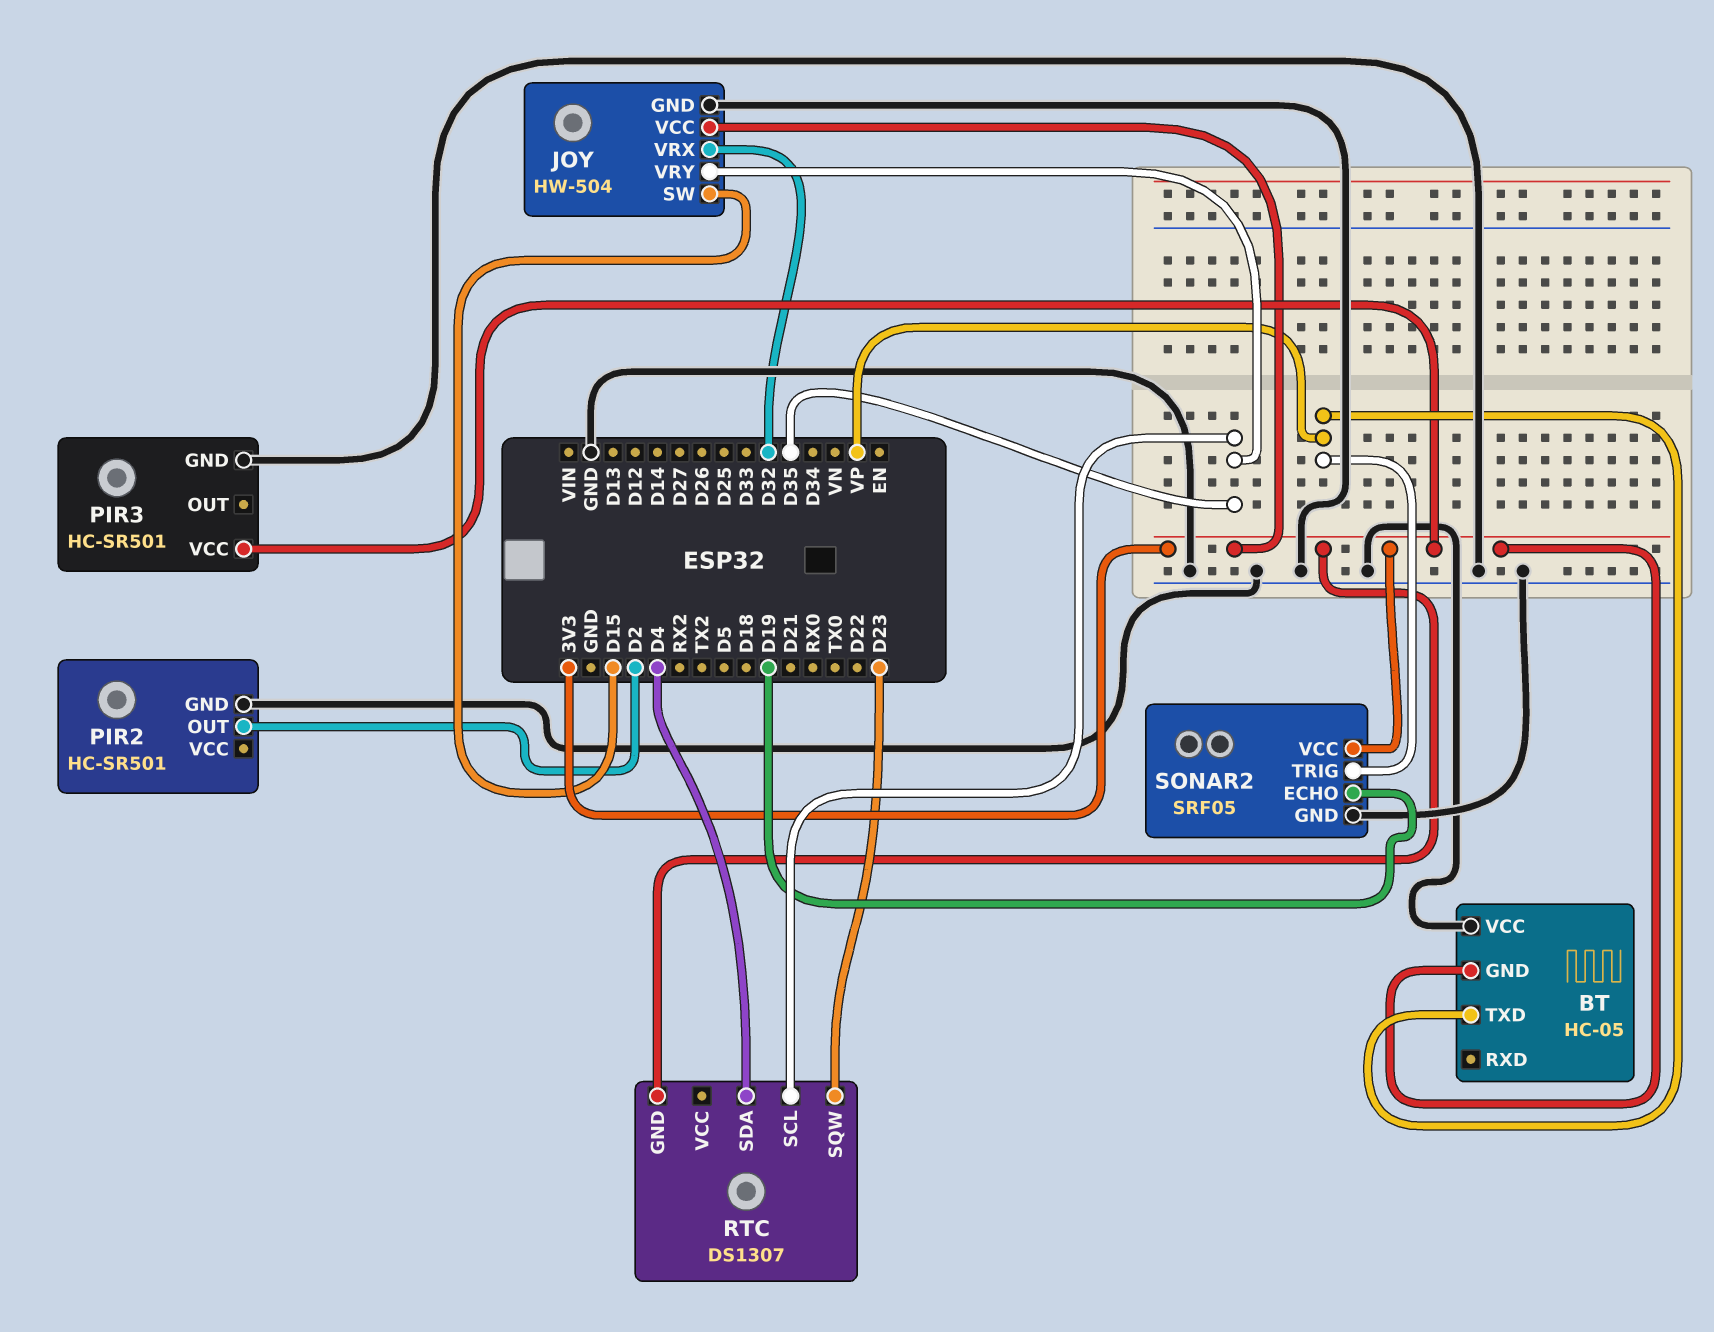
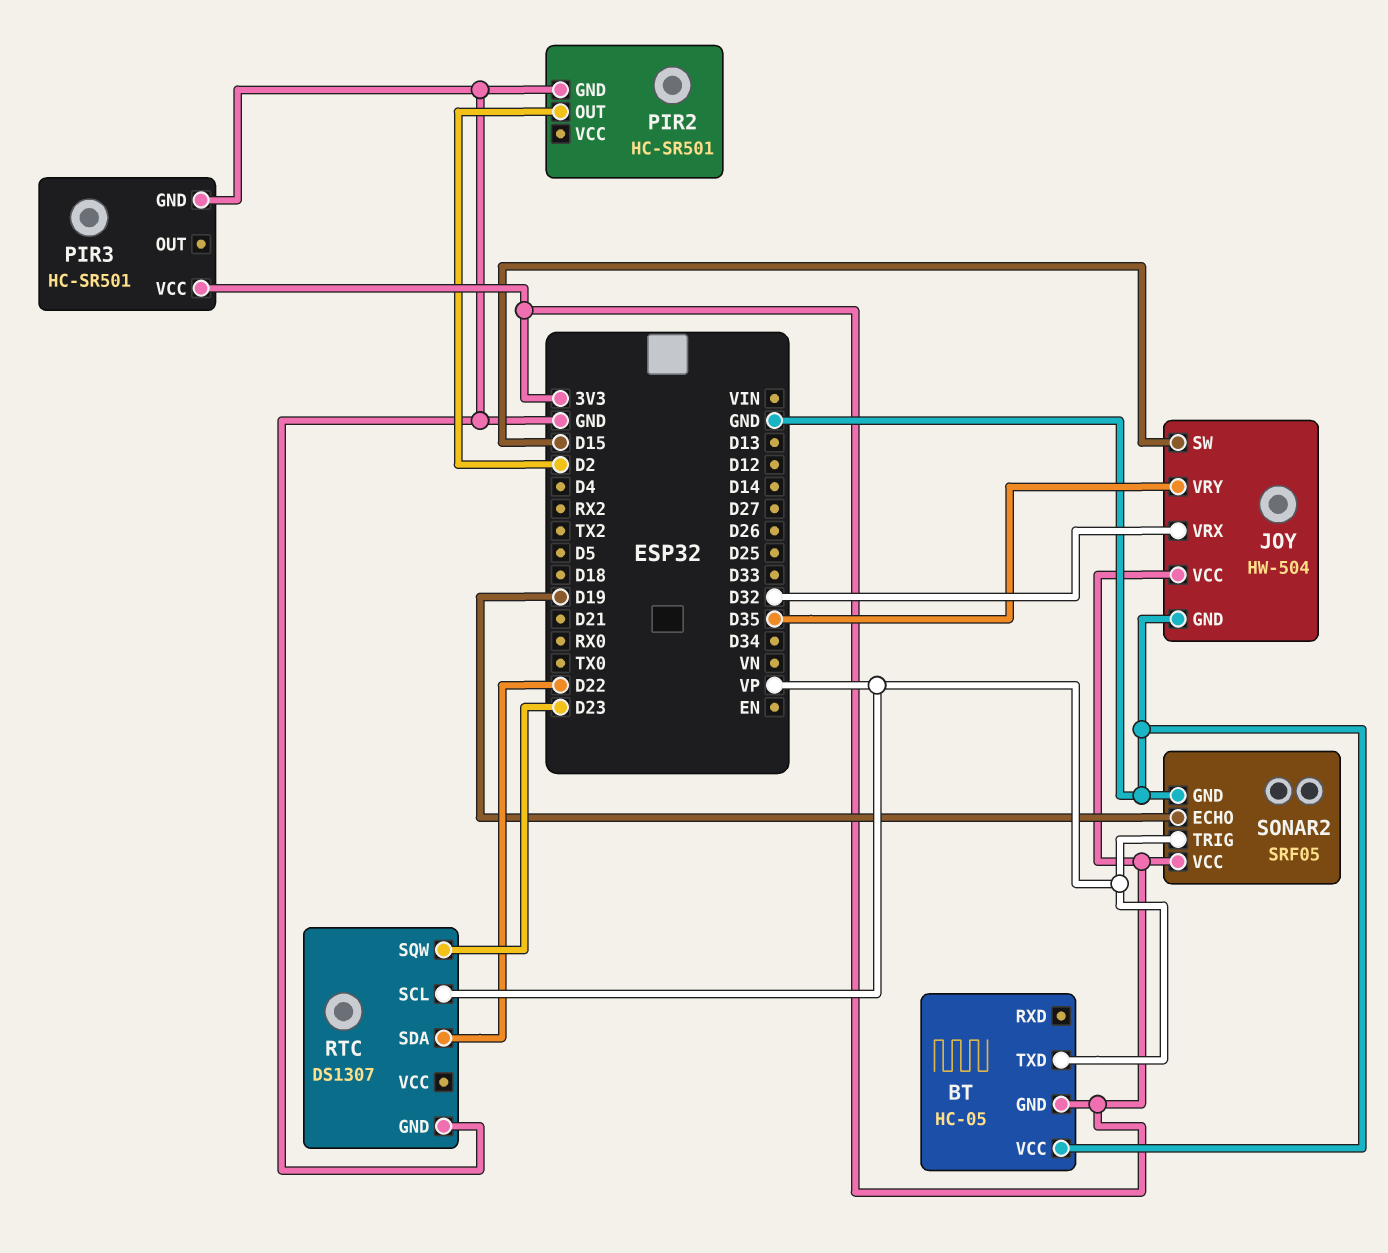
RTC pin GND: 3V3 -> GND
RTC pin SCL: D35 -> VP
RTC pin SDA: D4 -> D22

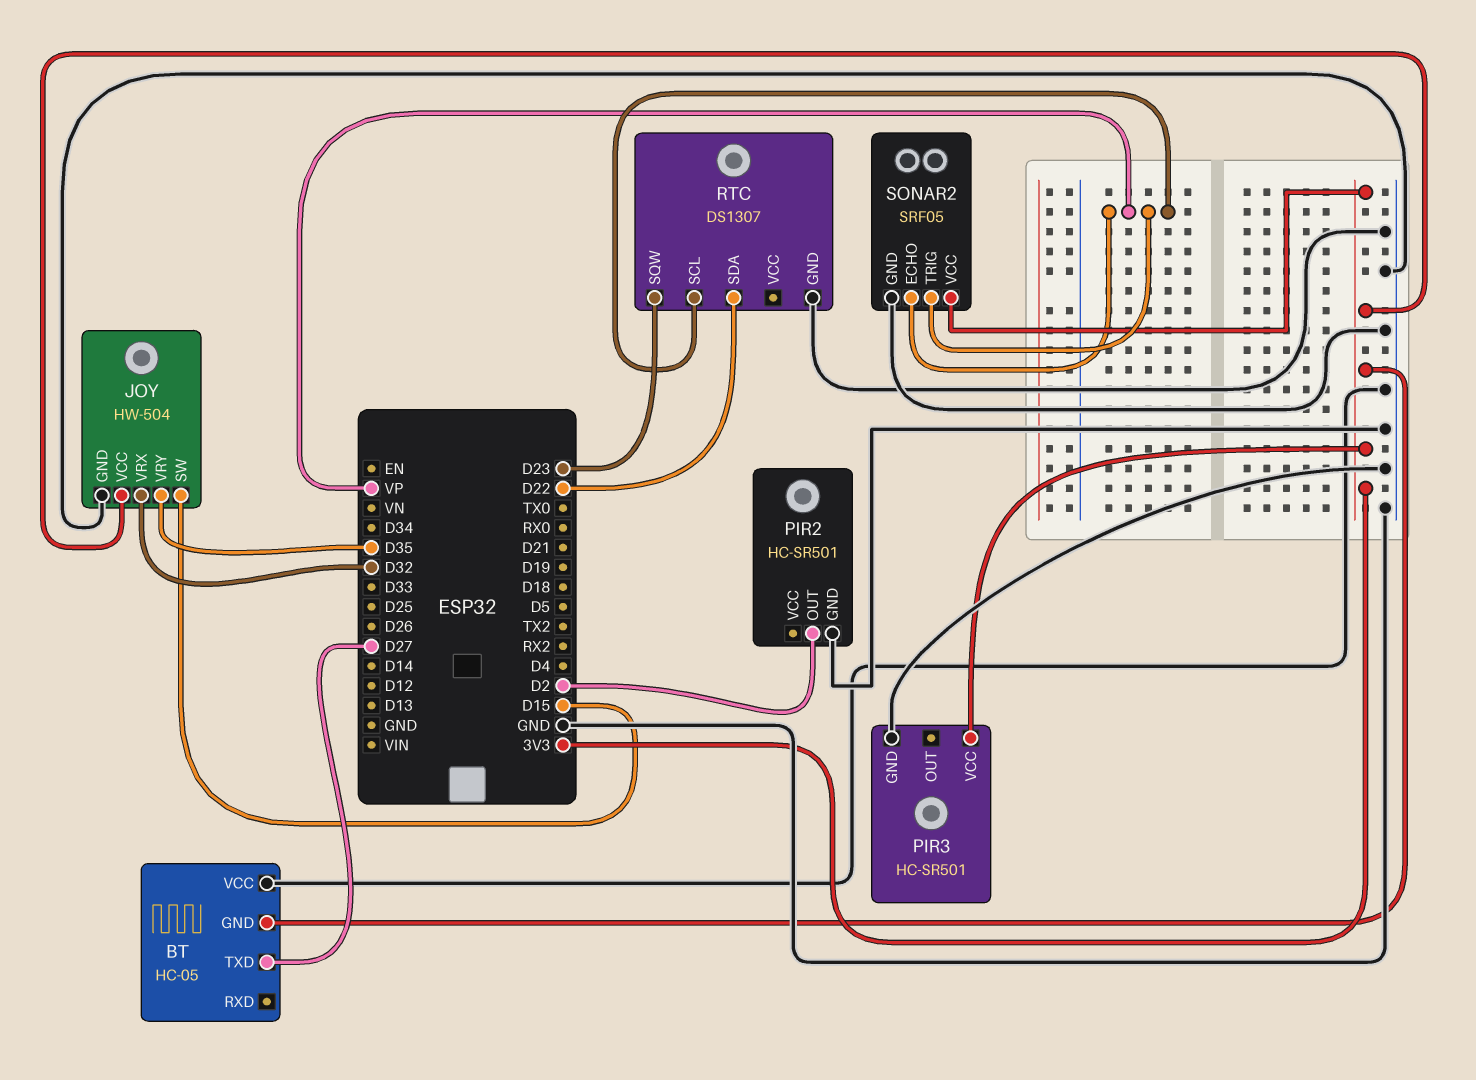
BT pin TXD: VP -> D27
SONAR2 pin ECHO: D19 -> VP

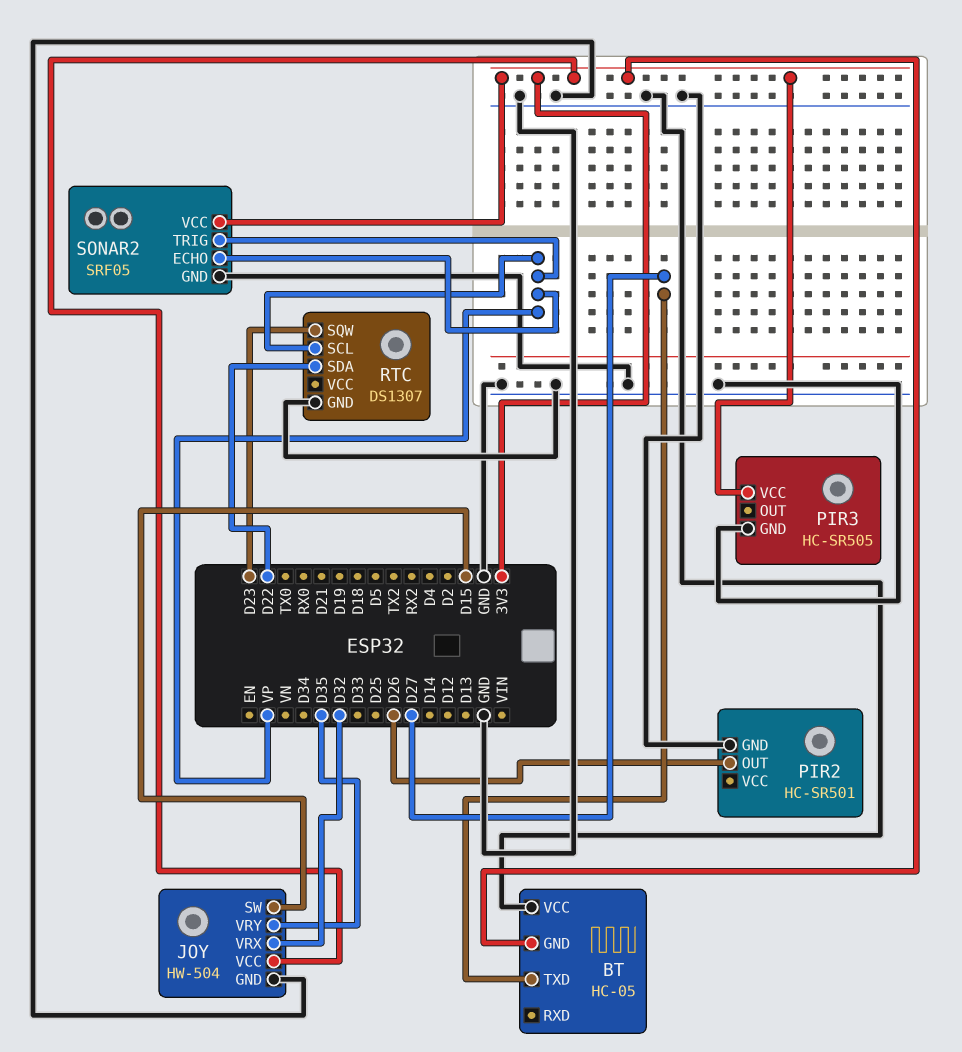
PIR2 pin OUT: D2 -> D26
PIR3: HC-SR501 -> HC-SR505

